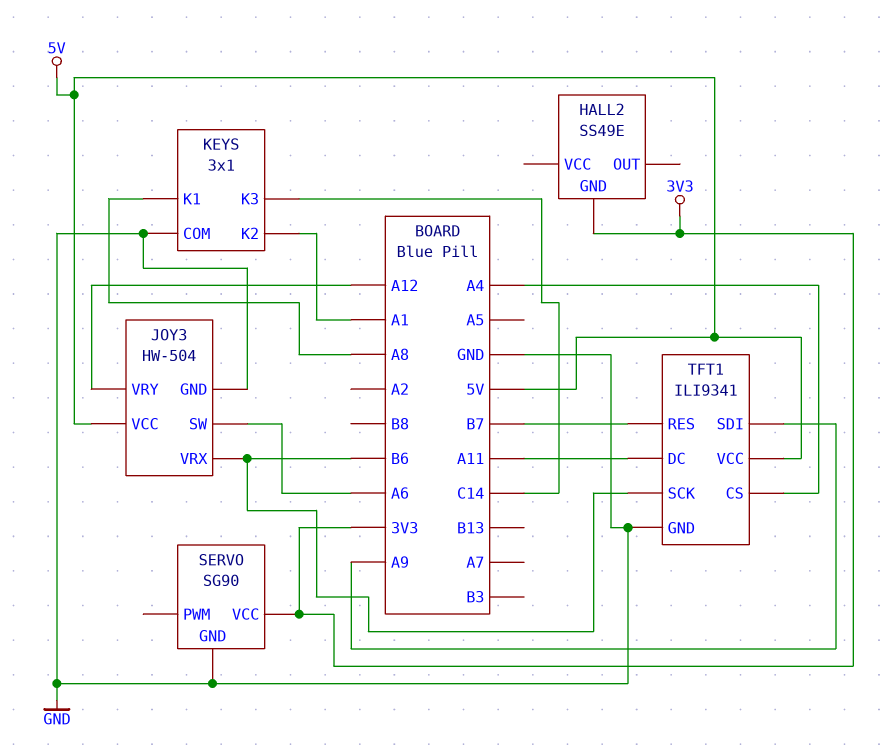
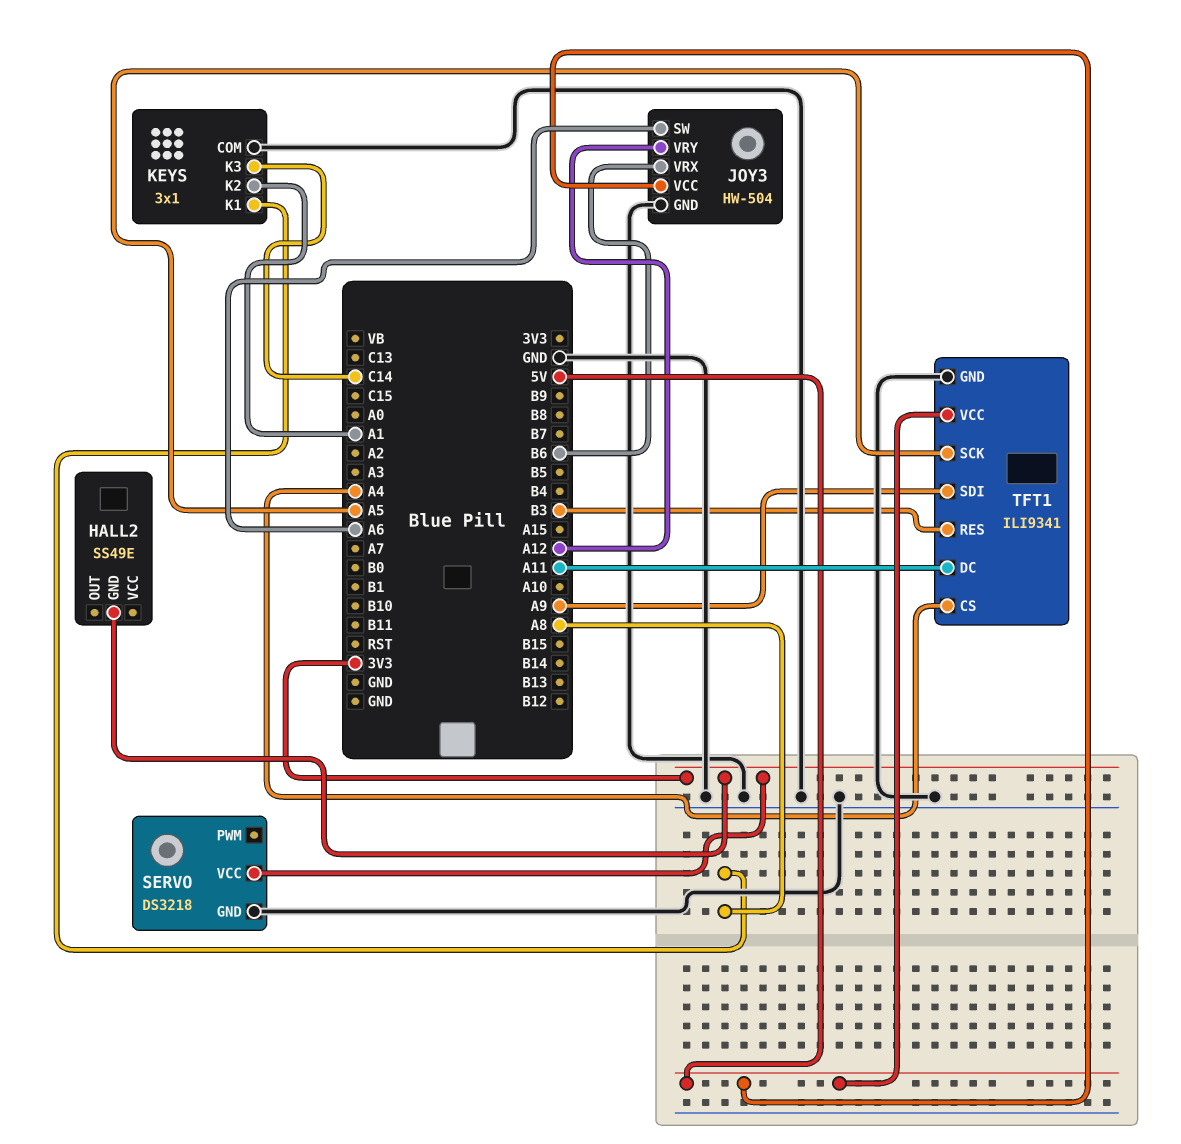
SERVO: SG90 -> DS3218
TFT1 pin RES: B7 -> B3
TFT1 pin SCK: B6 -> A5

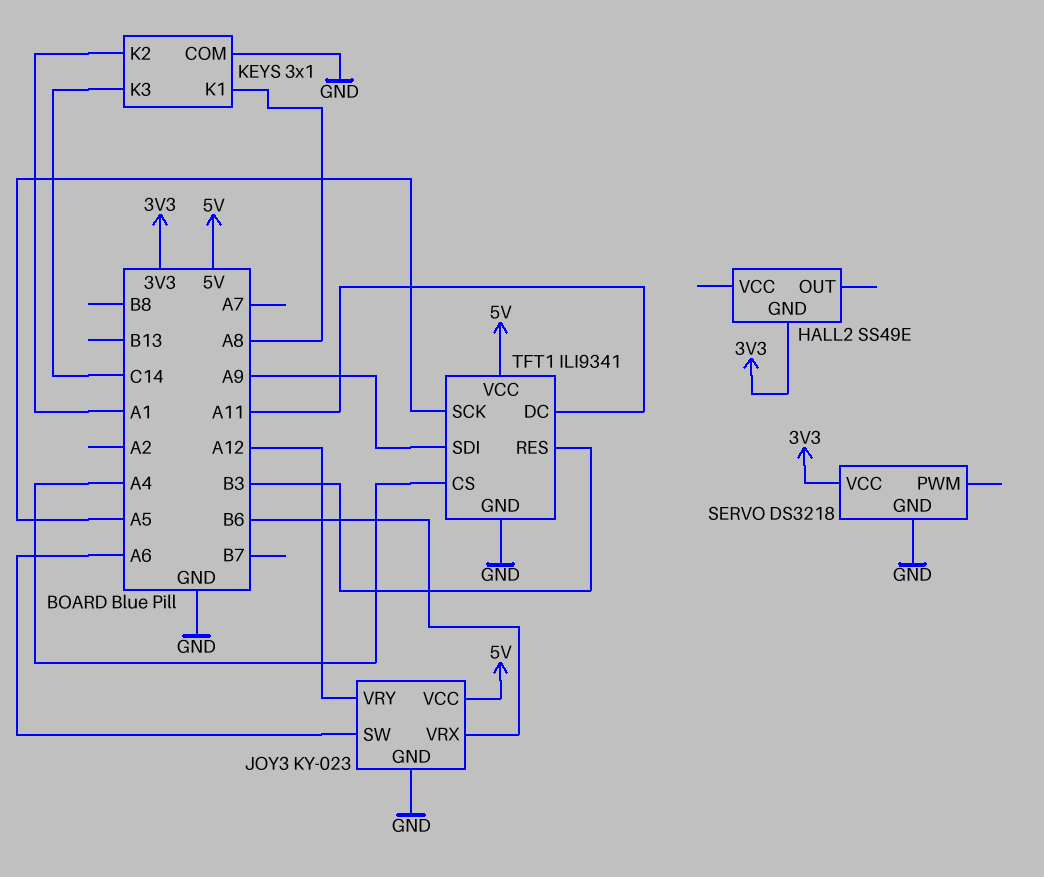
JOY3: HW-504 -> KY-023

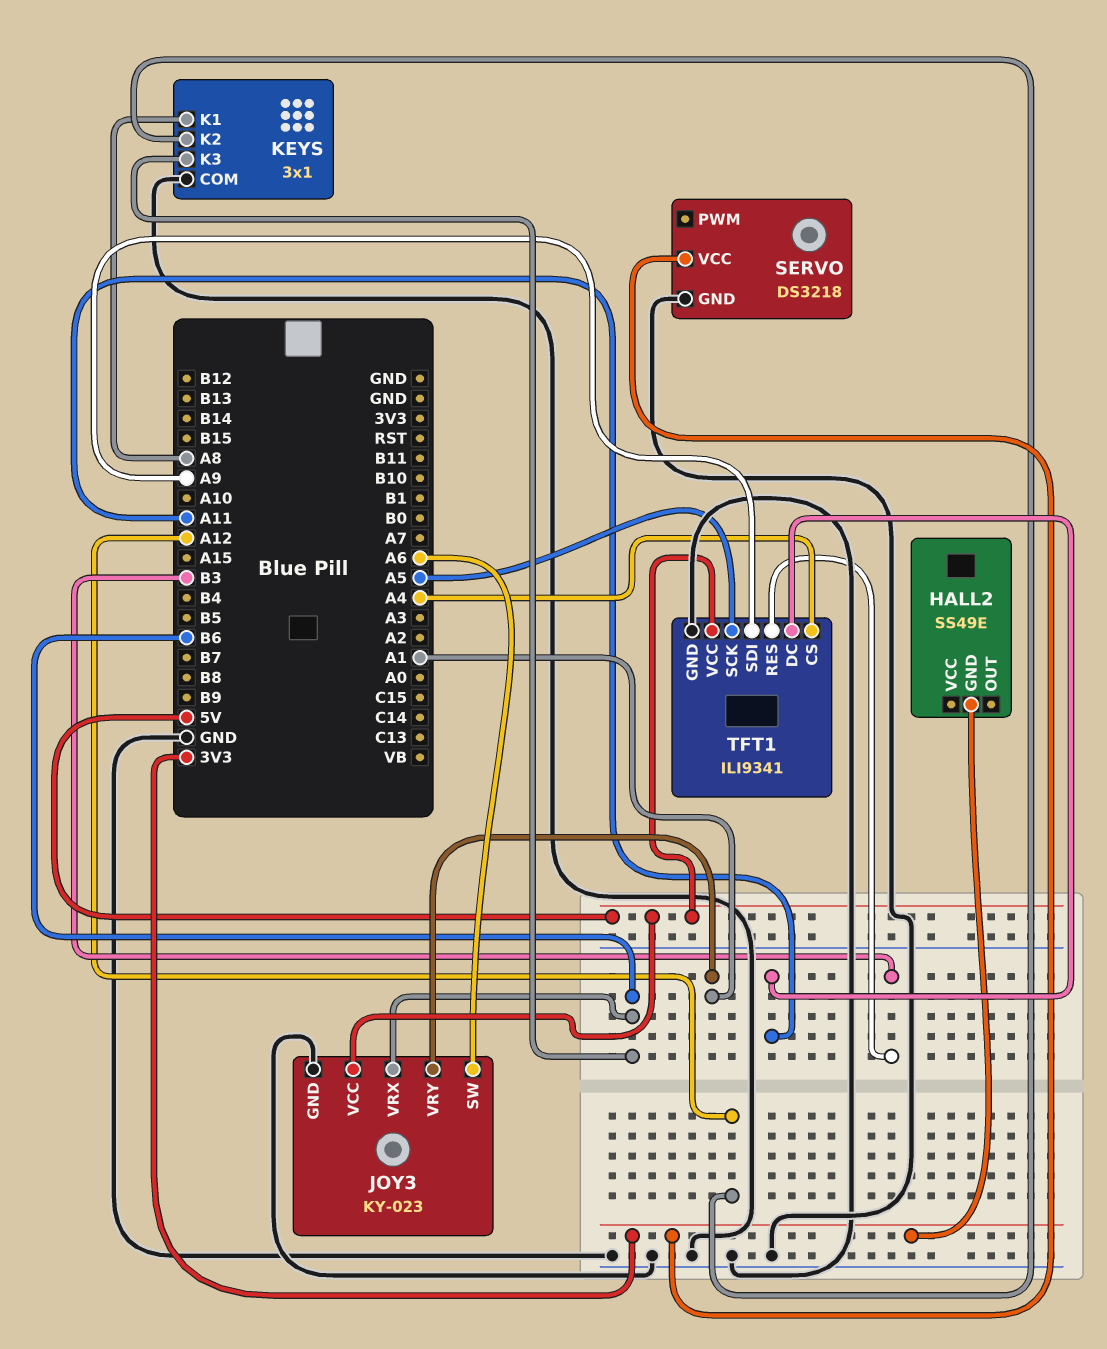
JOY3 pin VRY: A12 -> A1
KEYS pin K2: A1 -> A12
KEYS pin K3: C14 -> B6

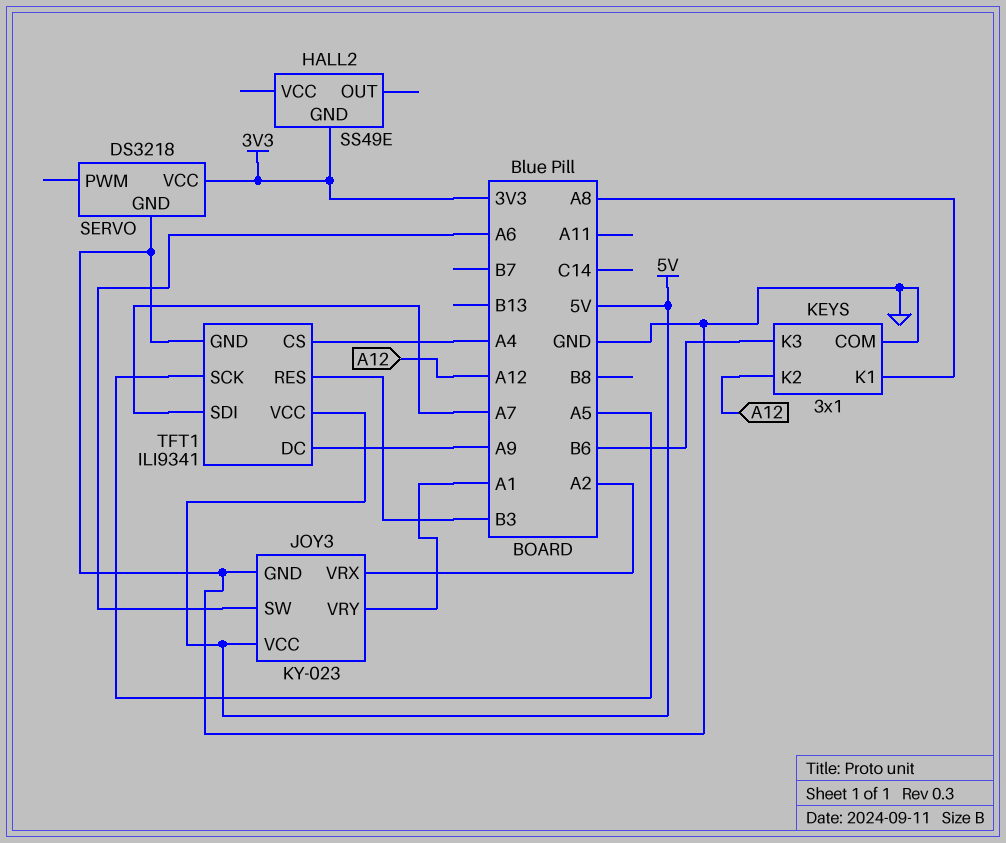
JOY3 pin VRX: B6 -> A2
TFT1 pin DC: A11 -> A9
TFT1 pin SDI: A9 -> A7

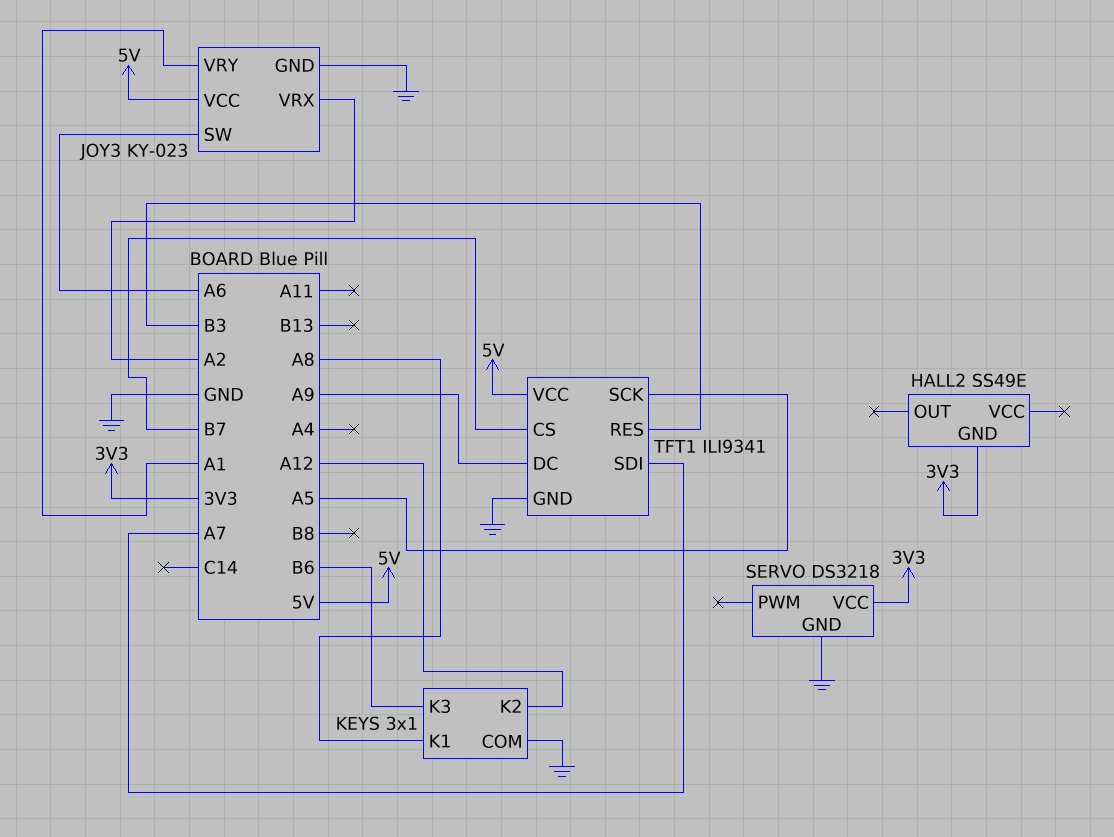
TFT1 pin CS: A4 -> B7

